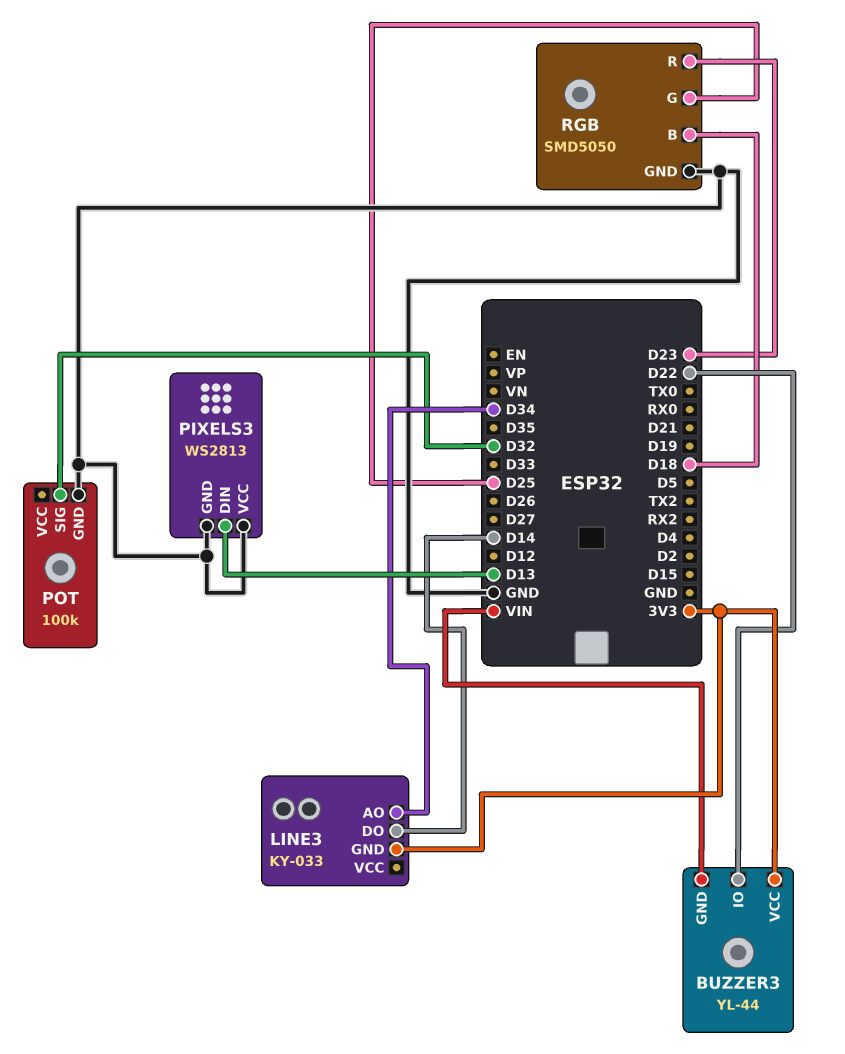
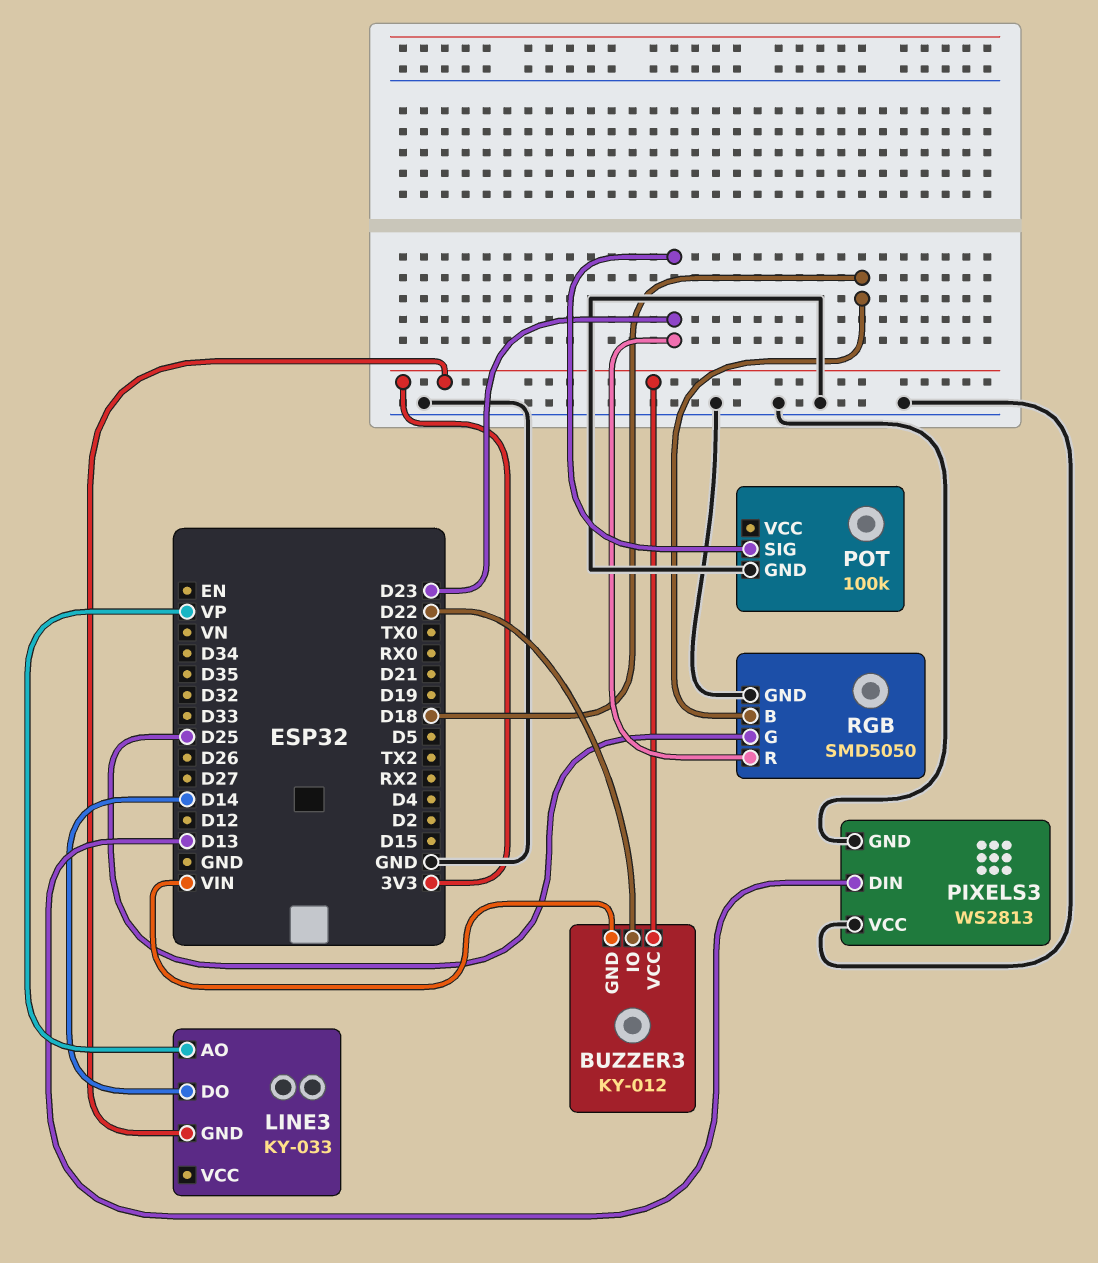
BUZZER3: YL-44 -> KY-012
LINE3 pin AO: D34 -> VP
POT pin SIG: D32 -> D23

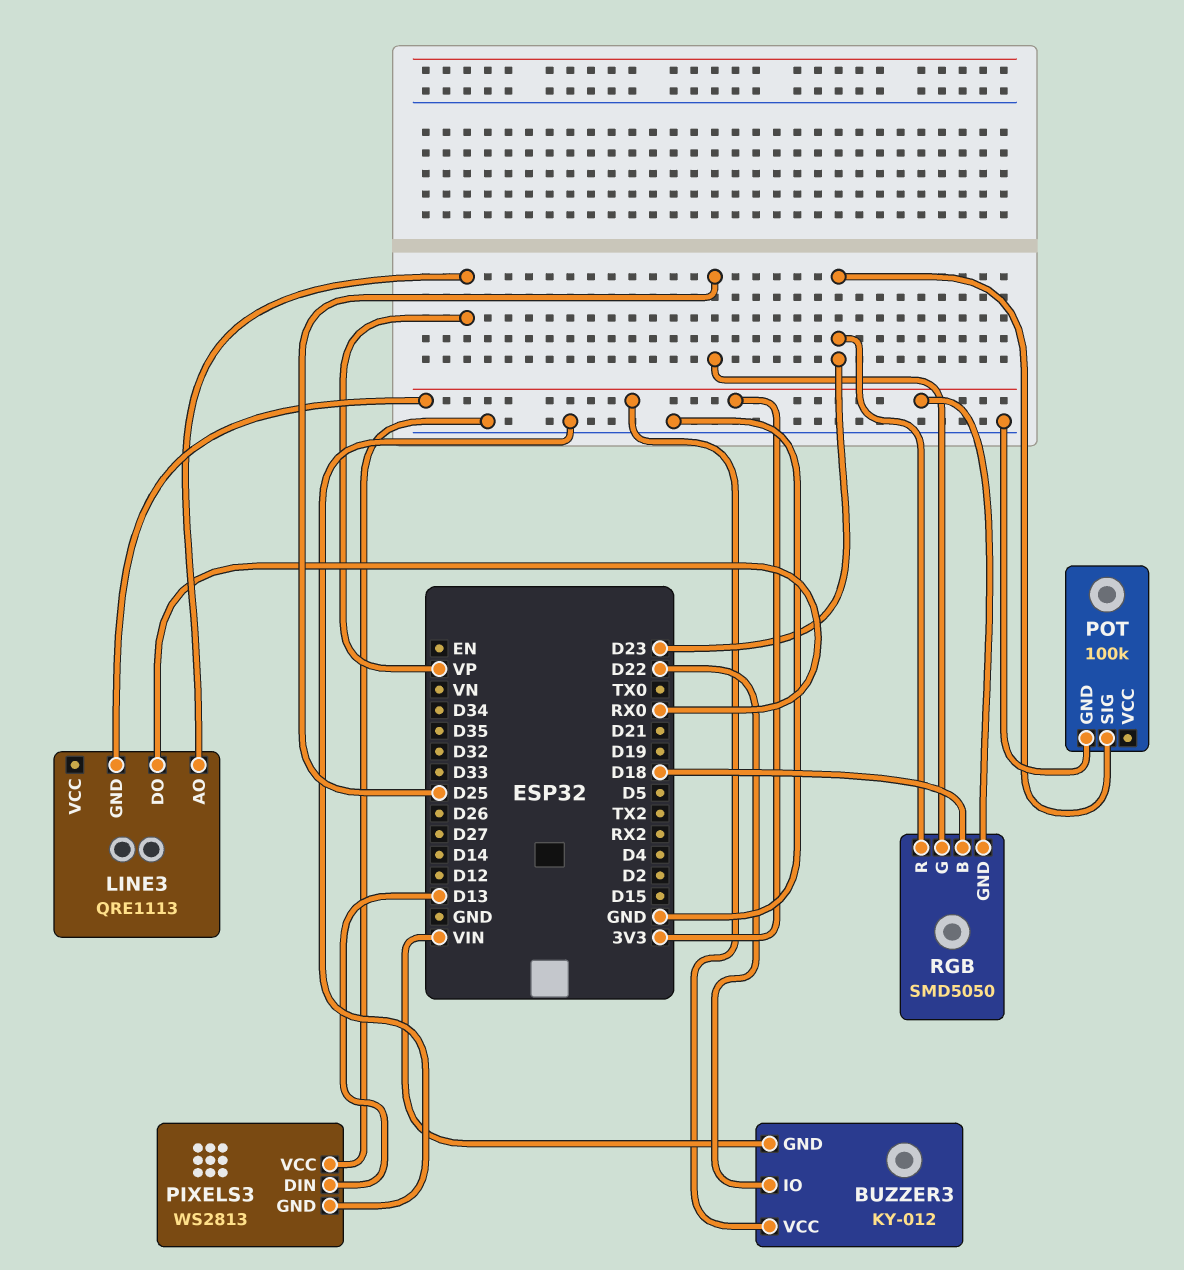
LINE3: KY-033 -> QRE1113
LINE3 pin DO: D14 -> RX0
RGB pin GND: GND -> 3V3

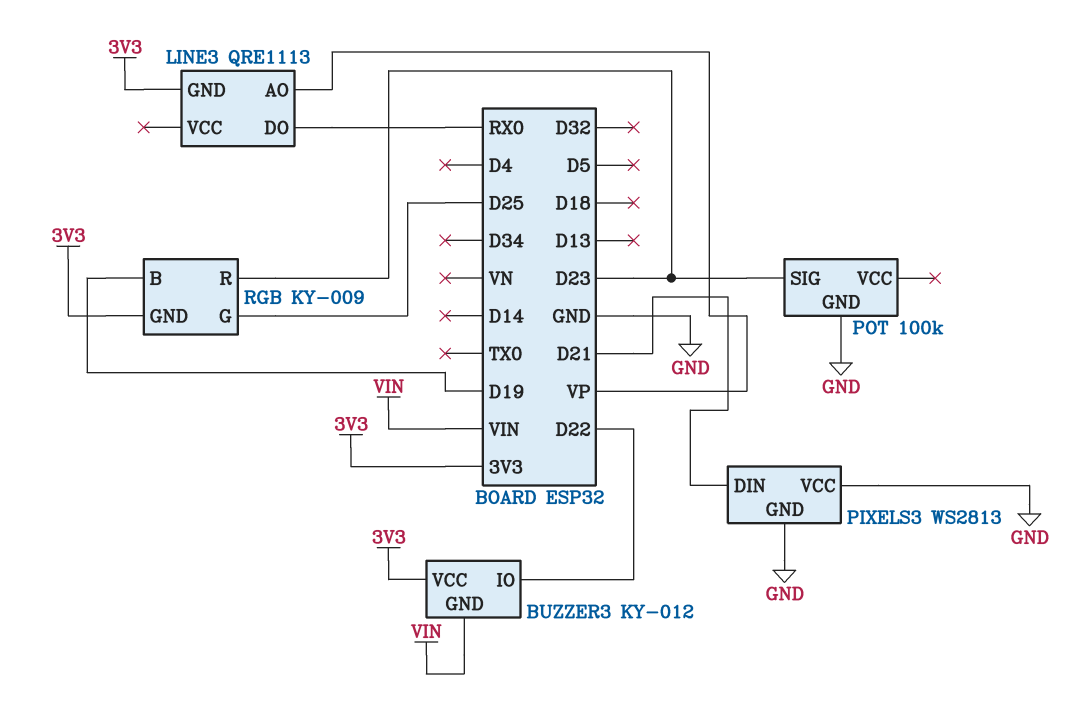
PIXELS3 pin DIN: D13 -> D21
RGB: SMD5050 -> KY-009
RGB pin B: D18 -> D19

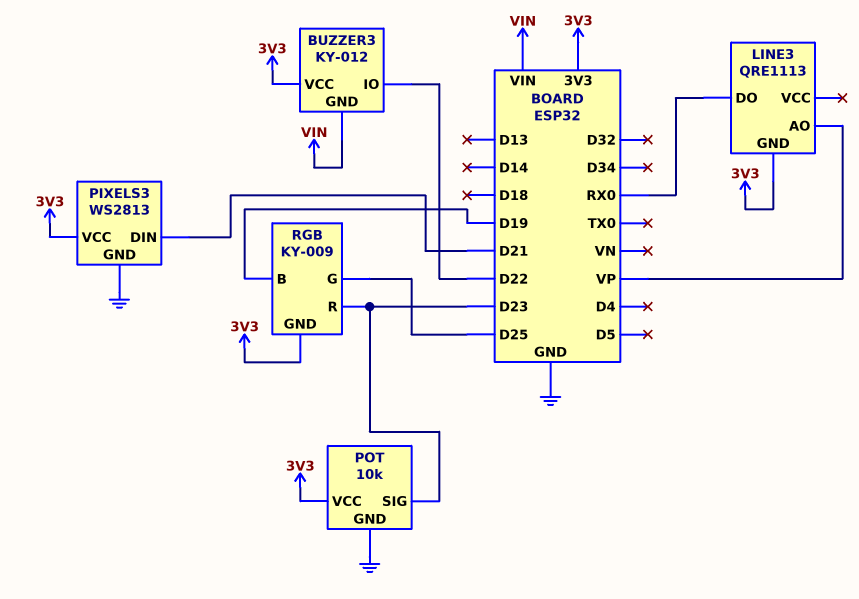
PIXELS3 pin VCC: GND -> 3V3
POT: 100k -> 10k
POT pin VCC: none -> 3V3

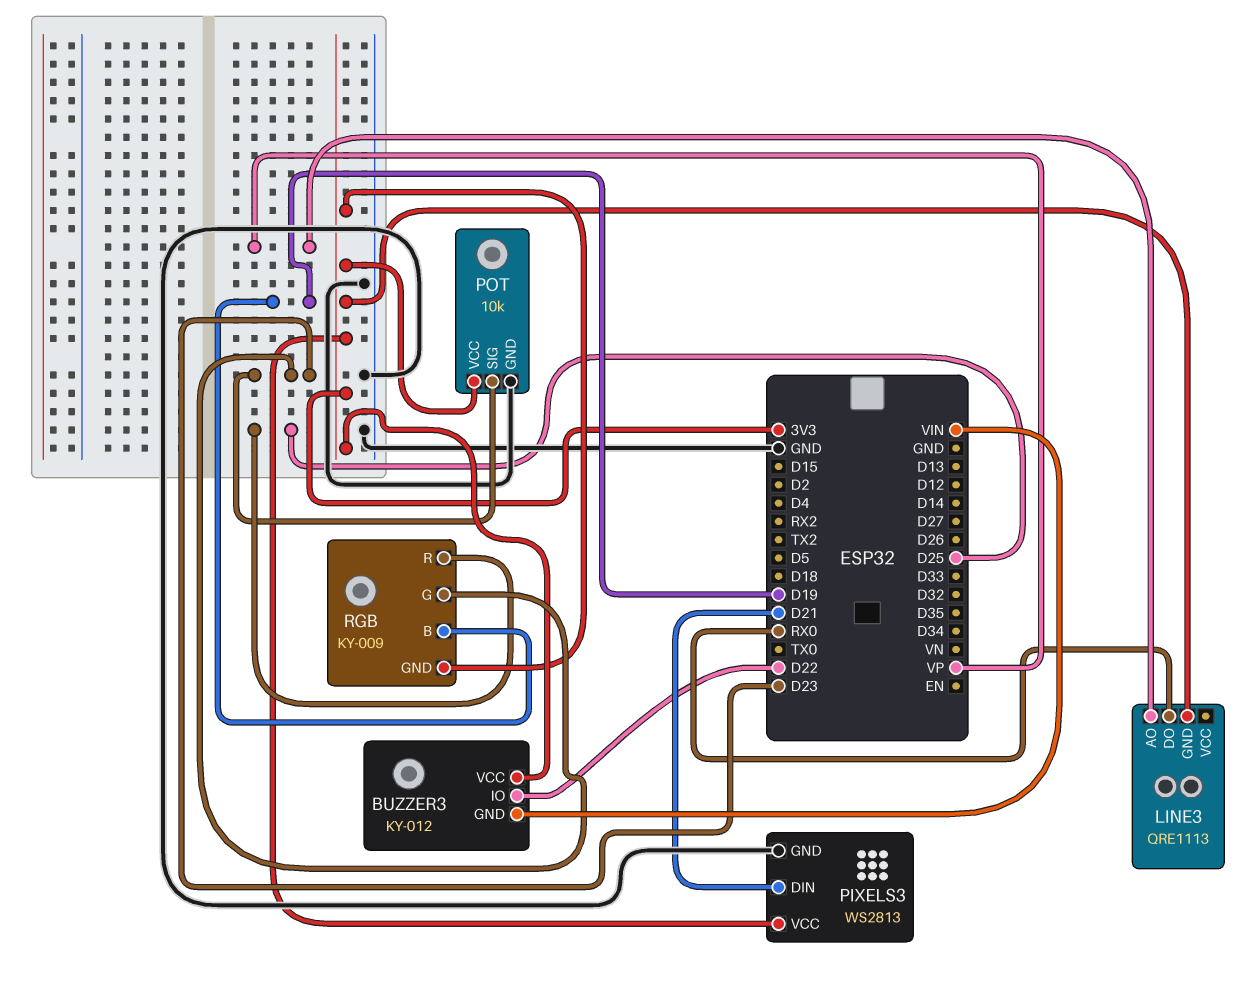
RGB pin G: D25 -> D23
RGB pin R: D23 -> D25

